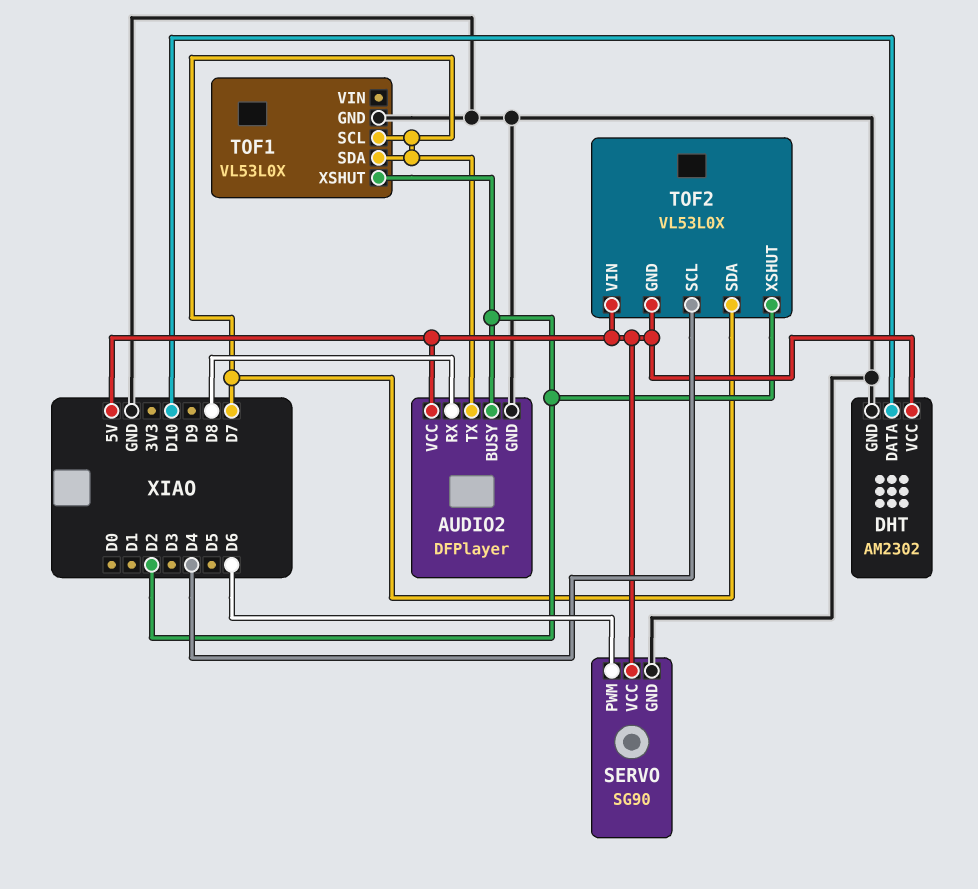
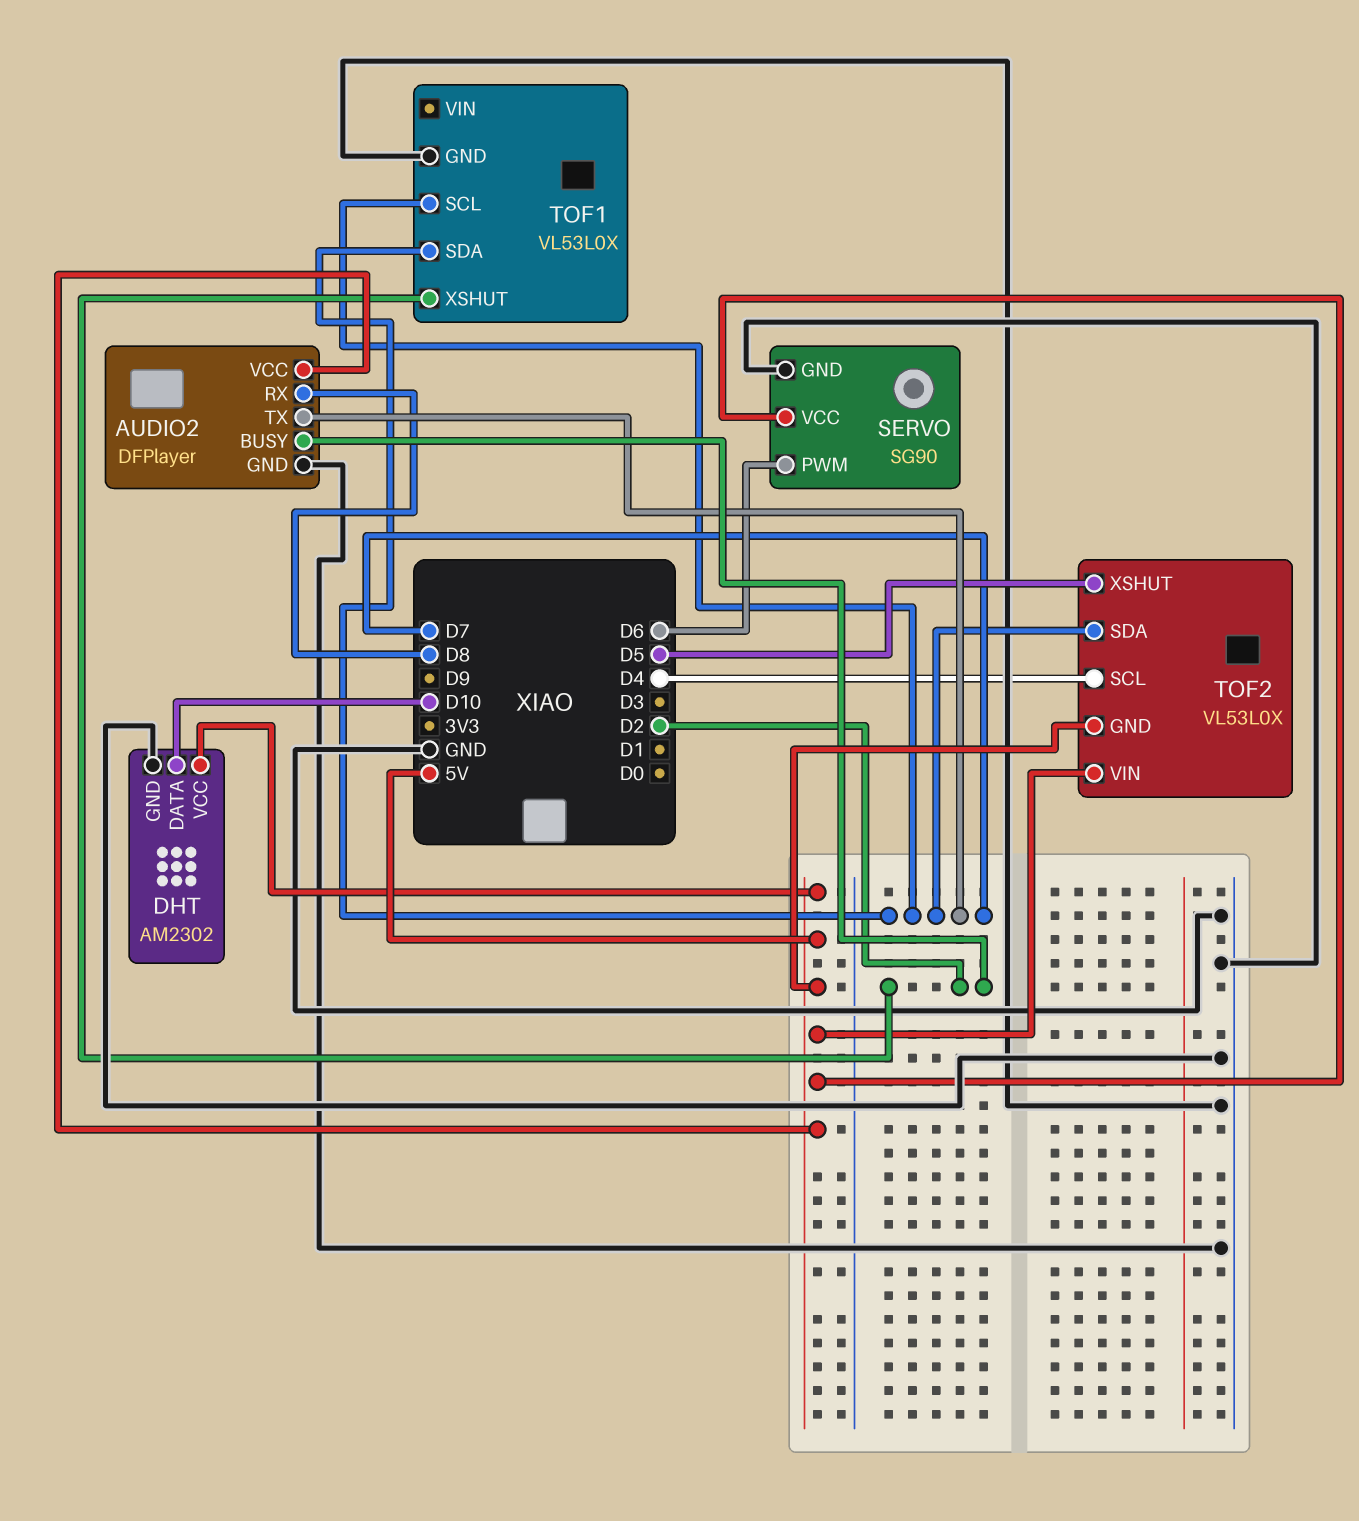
TOF2 pin XSHUT: D2 -> D5

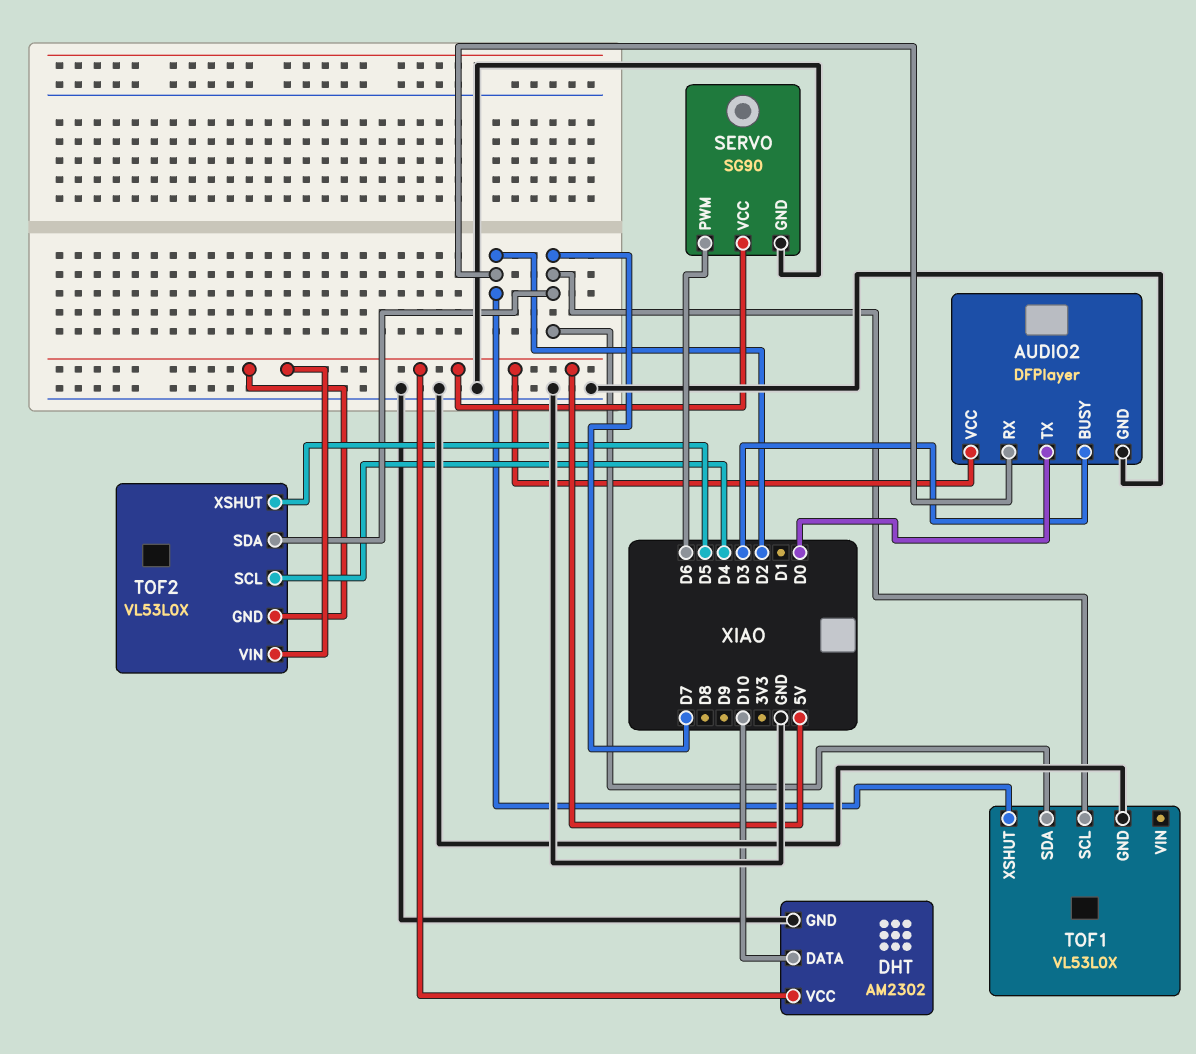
AUDIO2 pin BUSY: D2 -> D3
AUDIO2 pin RX: D8 -> D2
AUDIO2 pin TX: D7 -> D0

